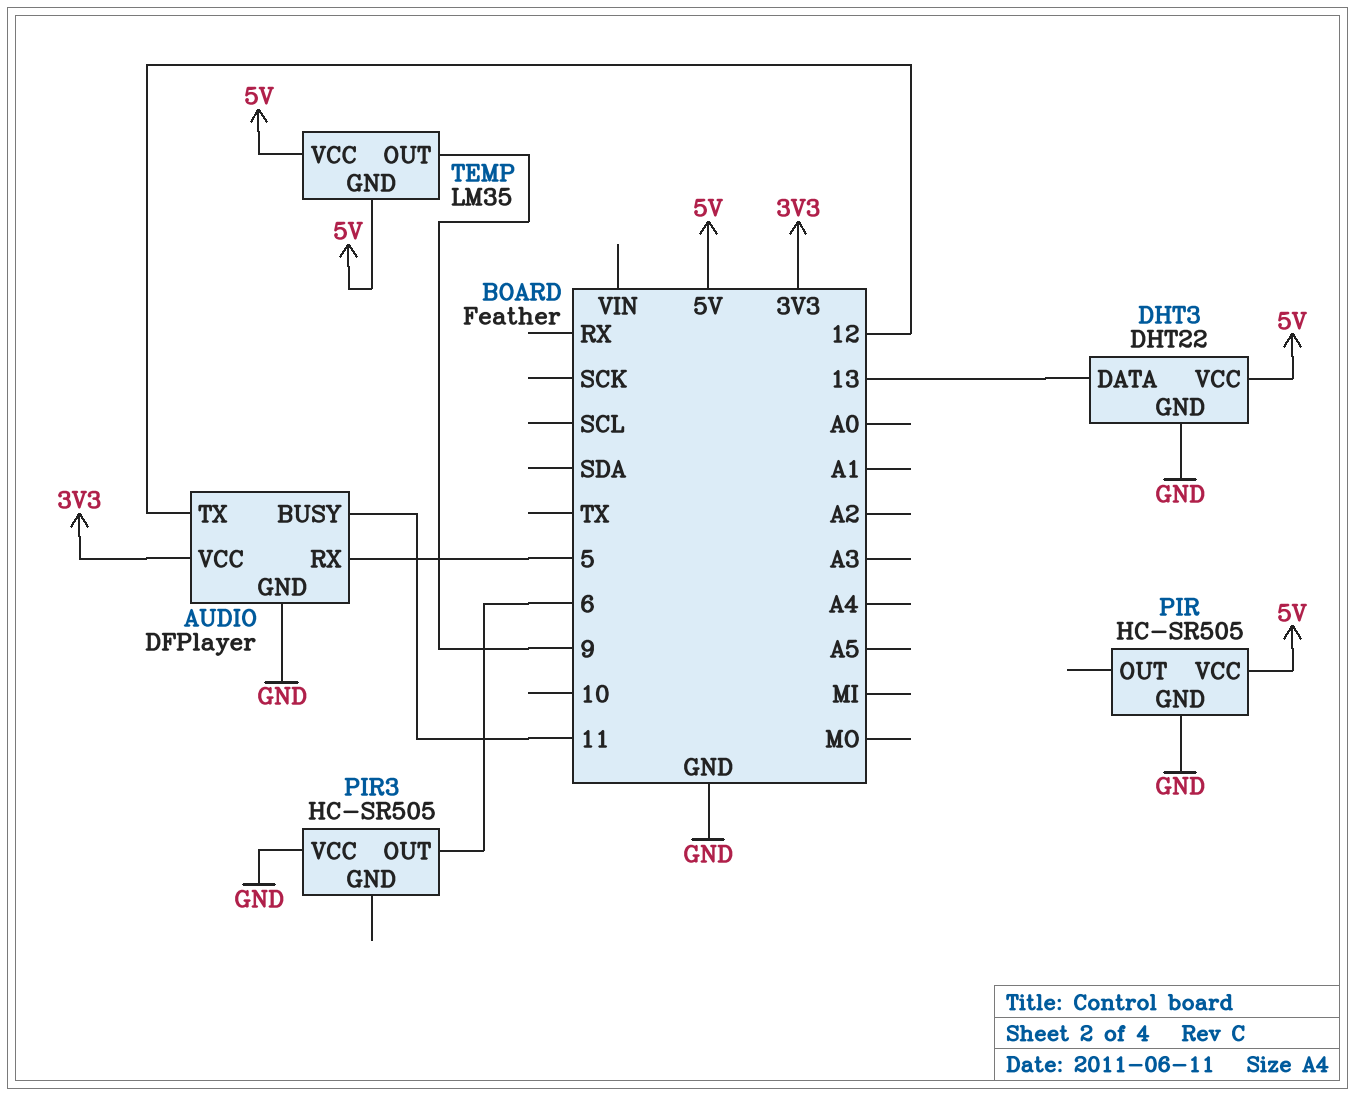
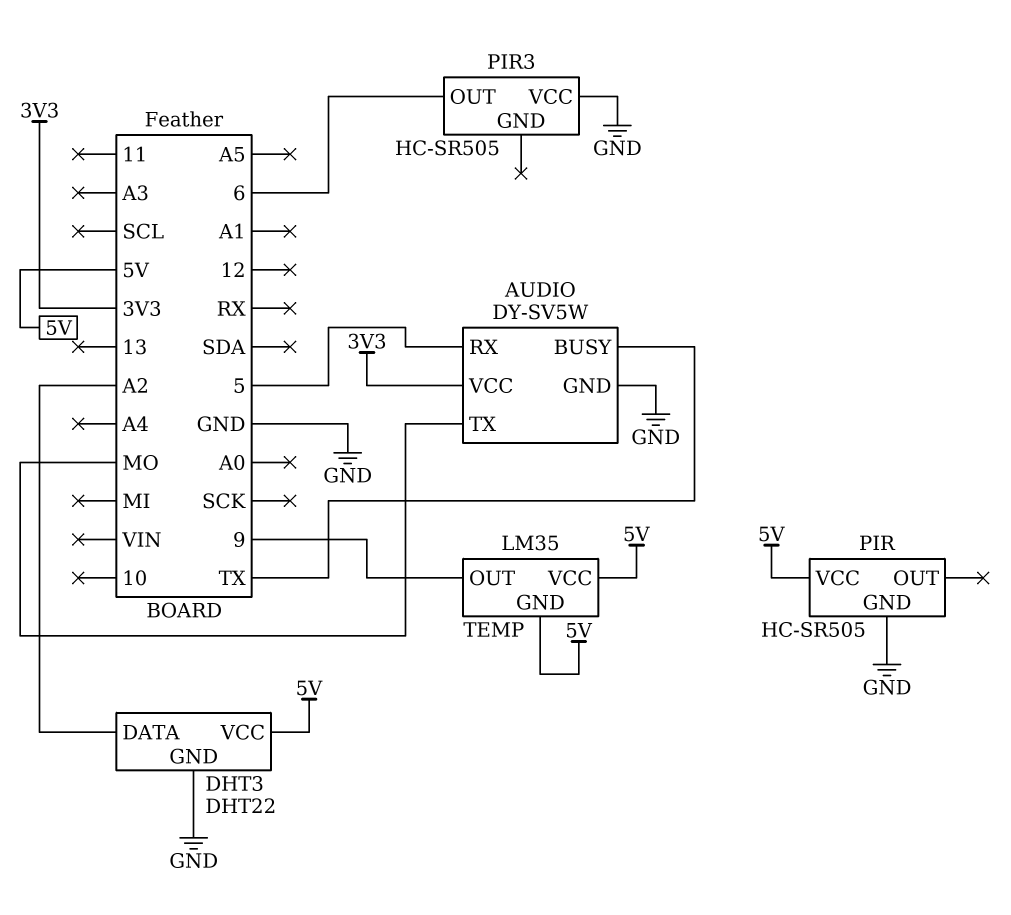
AUDIO: DFPlayer -> DY-SV5W
AUDIO pin BUSY: 11 -> TX
AUDIO pin TX: 12 -> MO
DHT3 pin DATA: 13 -> A2

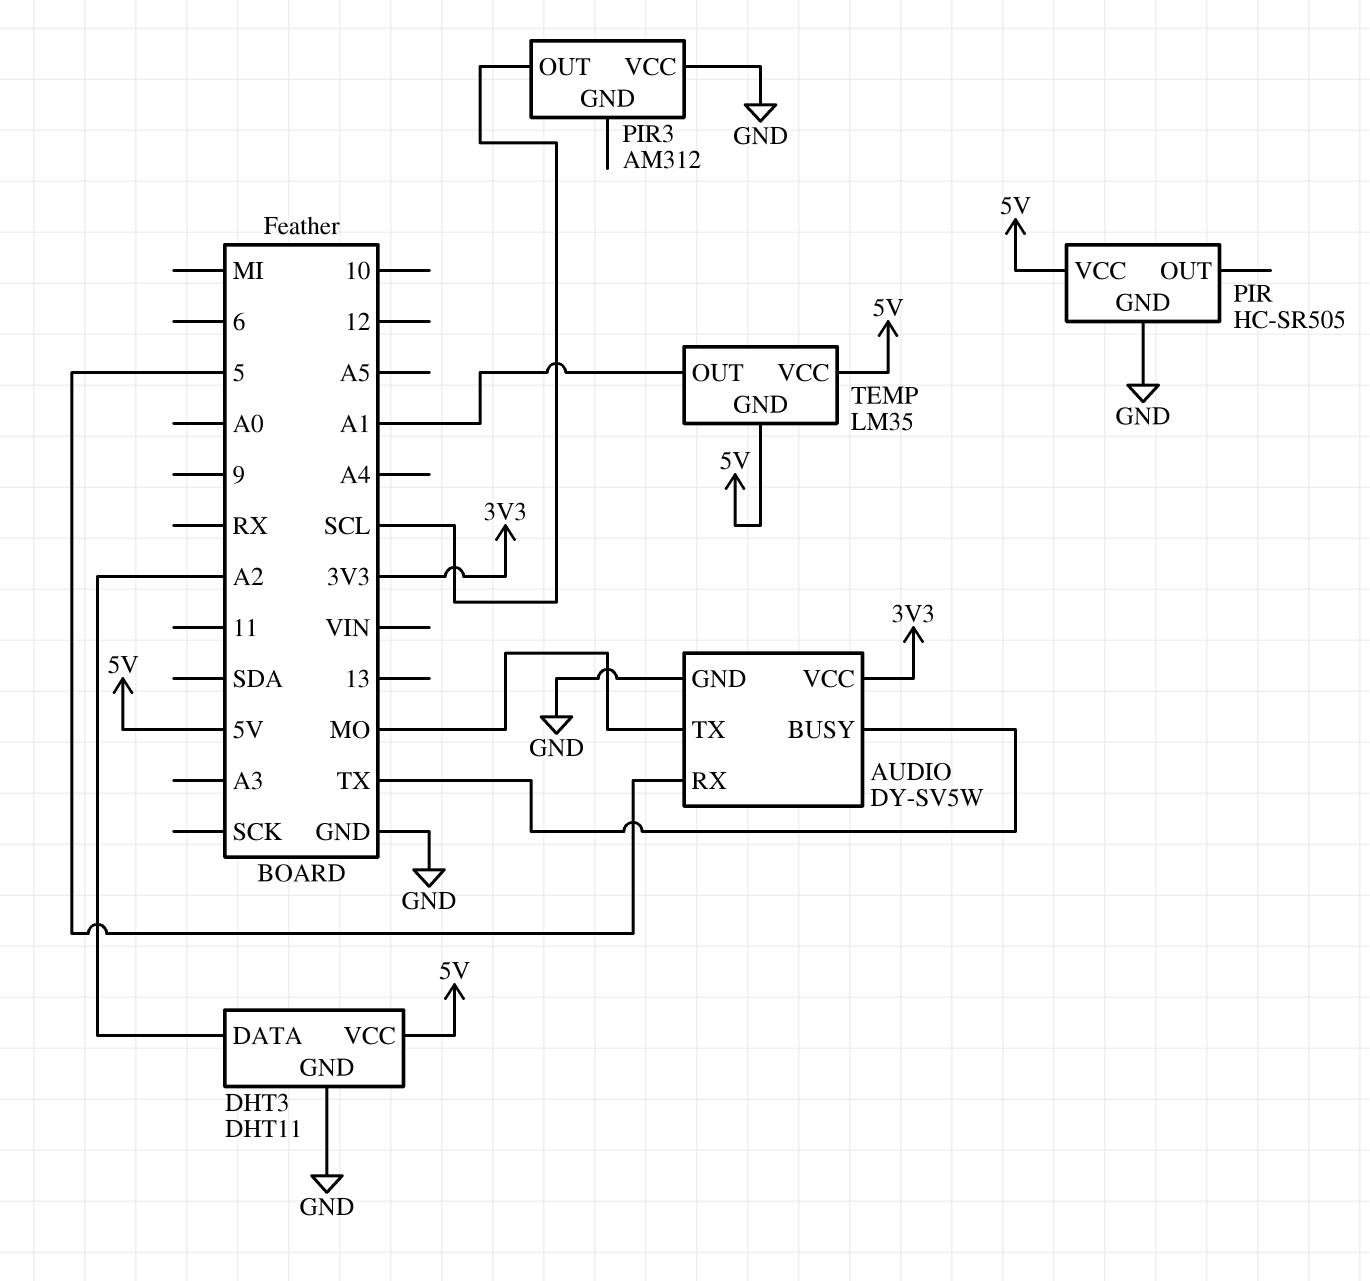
DHT3: DHT22 -> DHT11
PIR3: HC-SR505 -> AM312
PIR3 pin OUT: 6 -> SCL
TEMP pin OUT: 9 -> A1

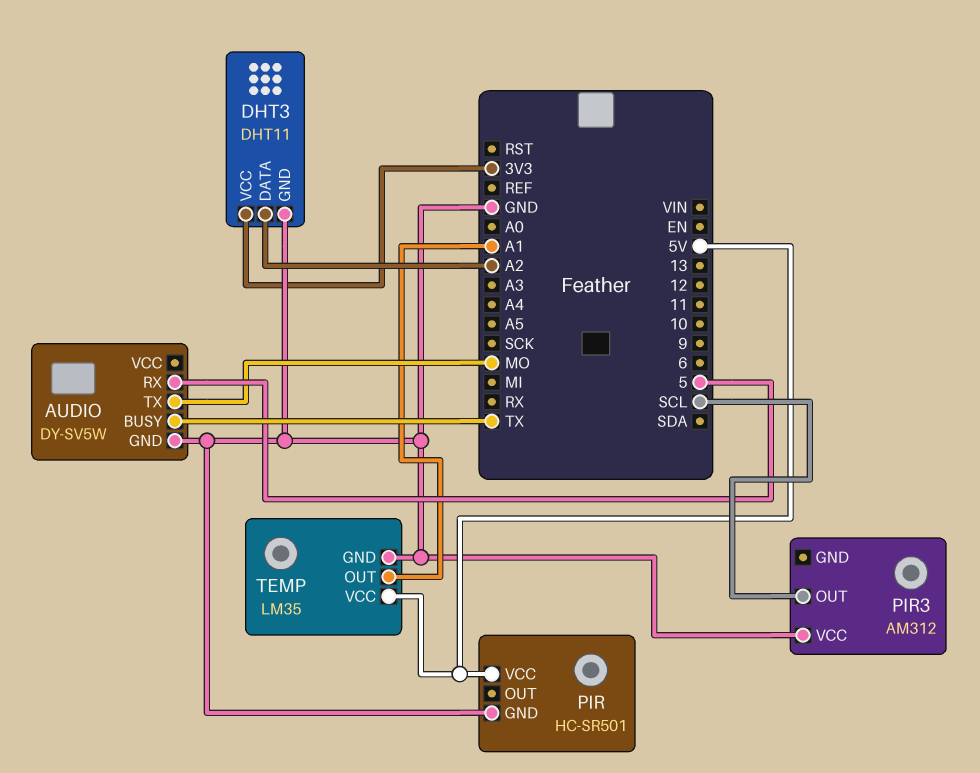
AUDIO pin VCC: 3V3 -> none
DHT3 pin VCC: 5V -> 3V3
PIR: HC-SR505 -> HC-SR501
TEMP pin GND: 5V -> GND

